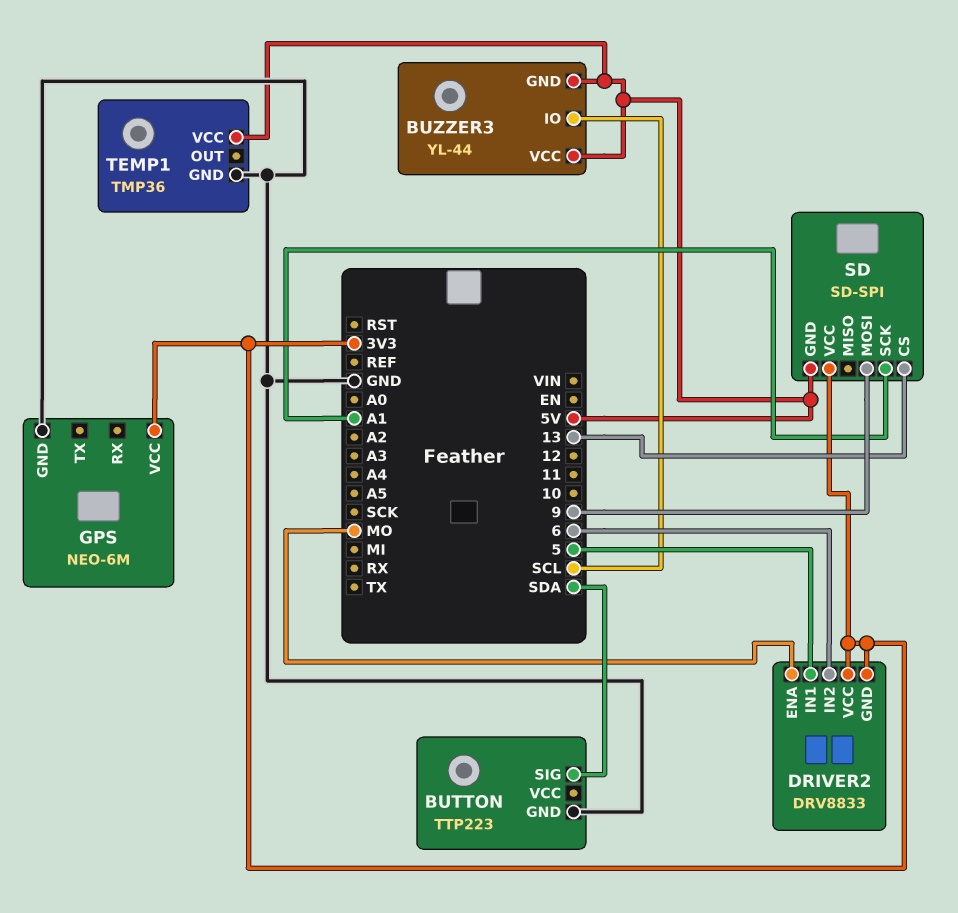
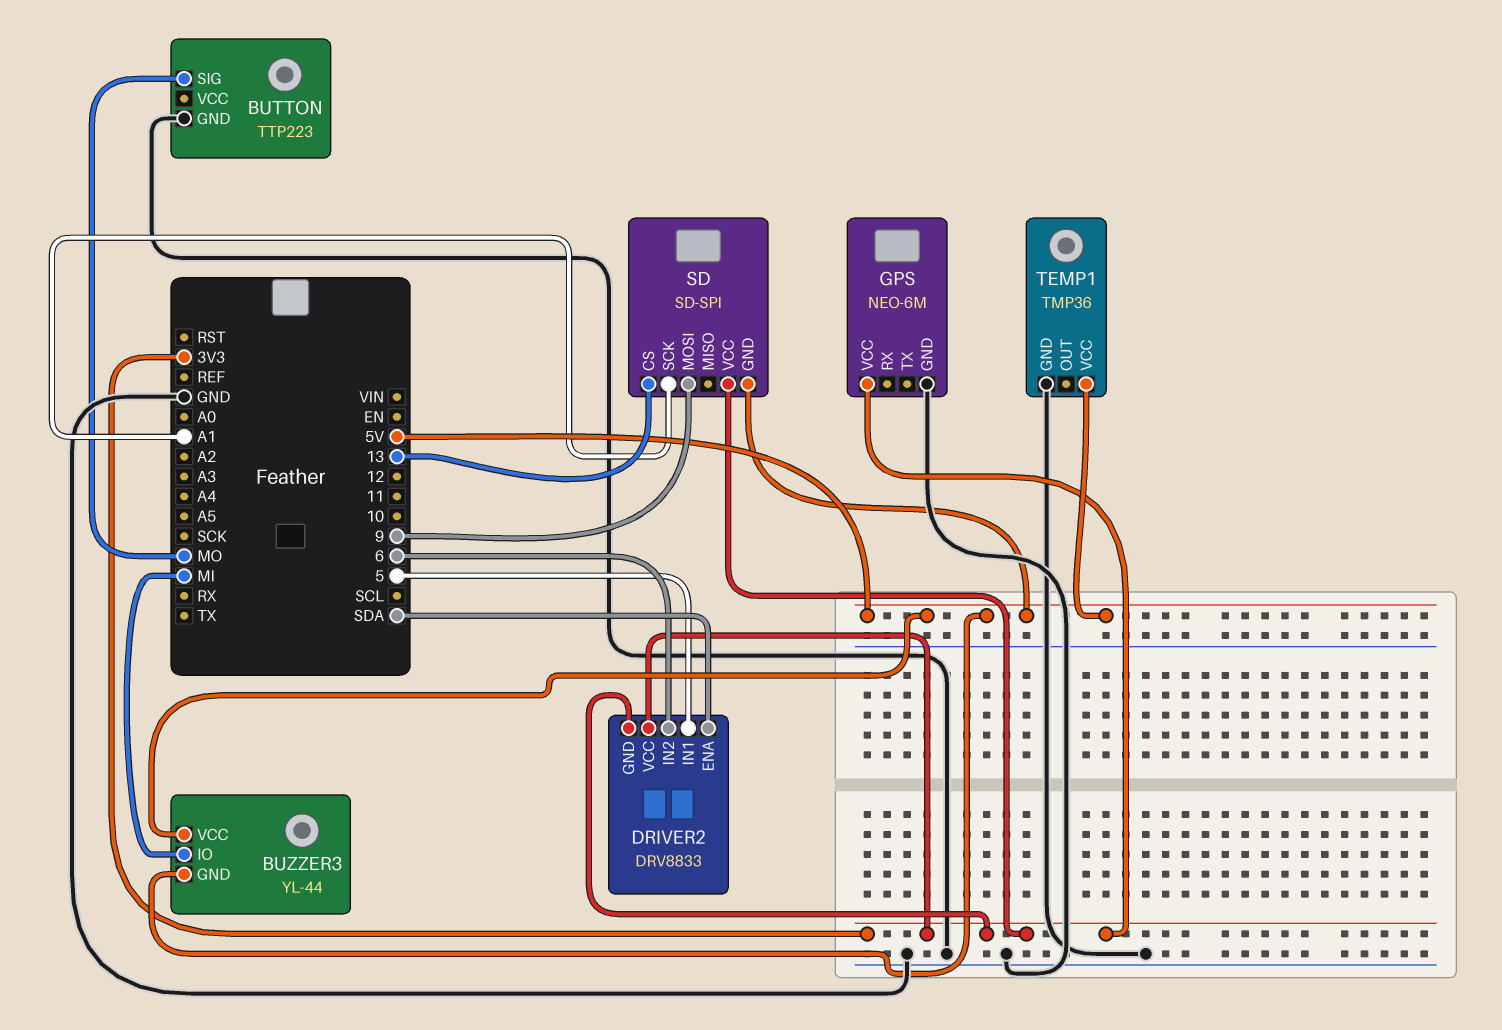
BUTTON pin SIG: SDA -> MO
BUZZER3 pin IO: SCL -> MI
DRIVER2 pin ENA: MO -> SDA

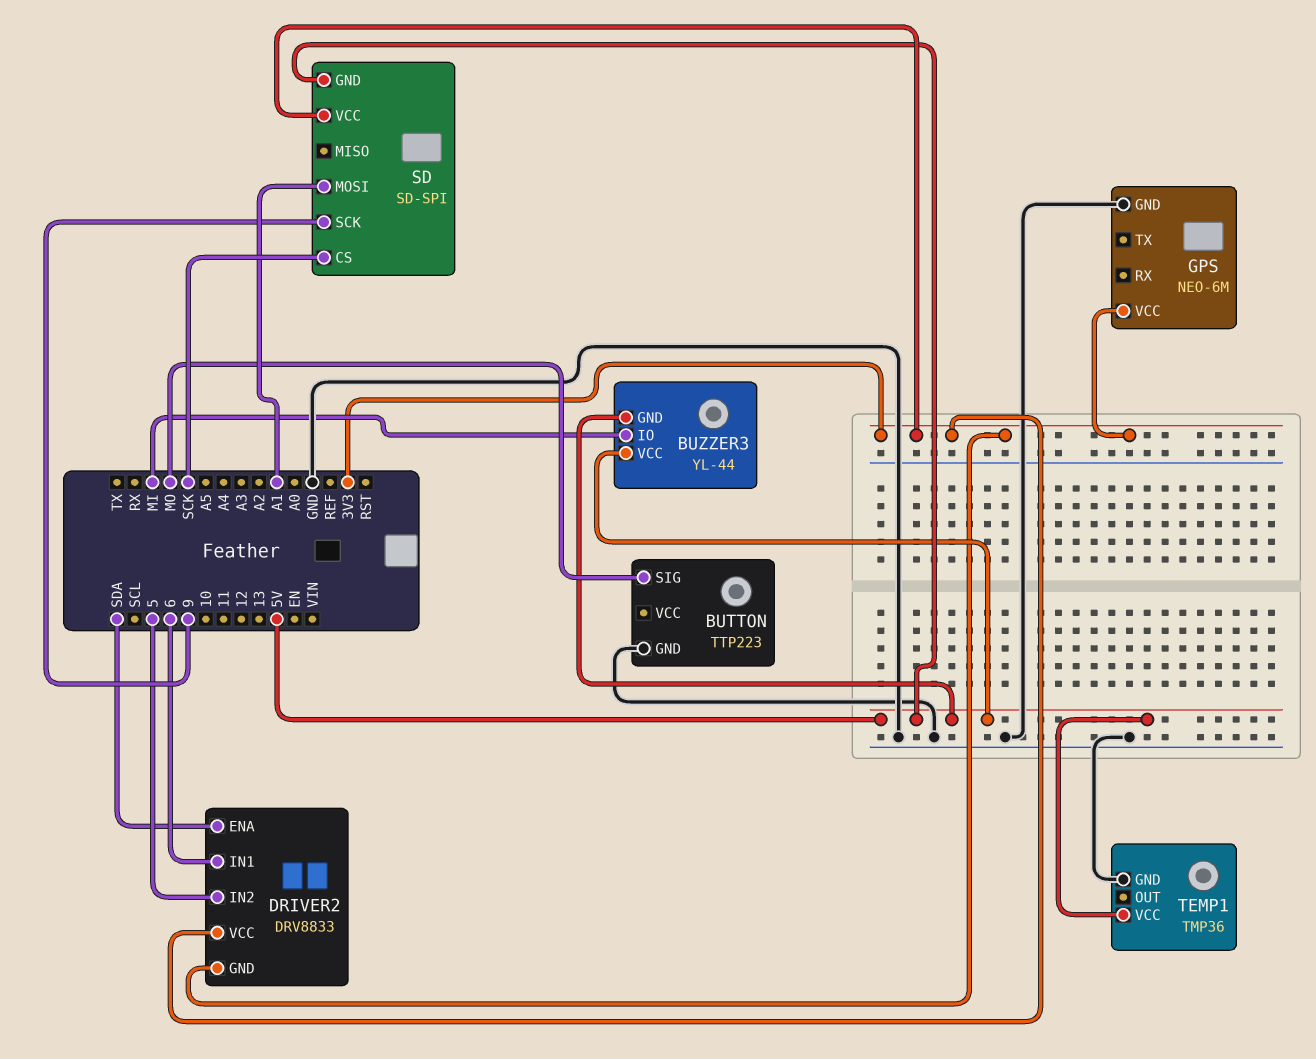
DRIVER2 pin IN1: 5 -> 6
DRIVER2 pin IN2: 6 -> 5
SD pin CS: 13 -> SCK
SD pin MOSI: 9 -> A1
SD pin SCK: A1 -> 9

